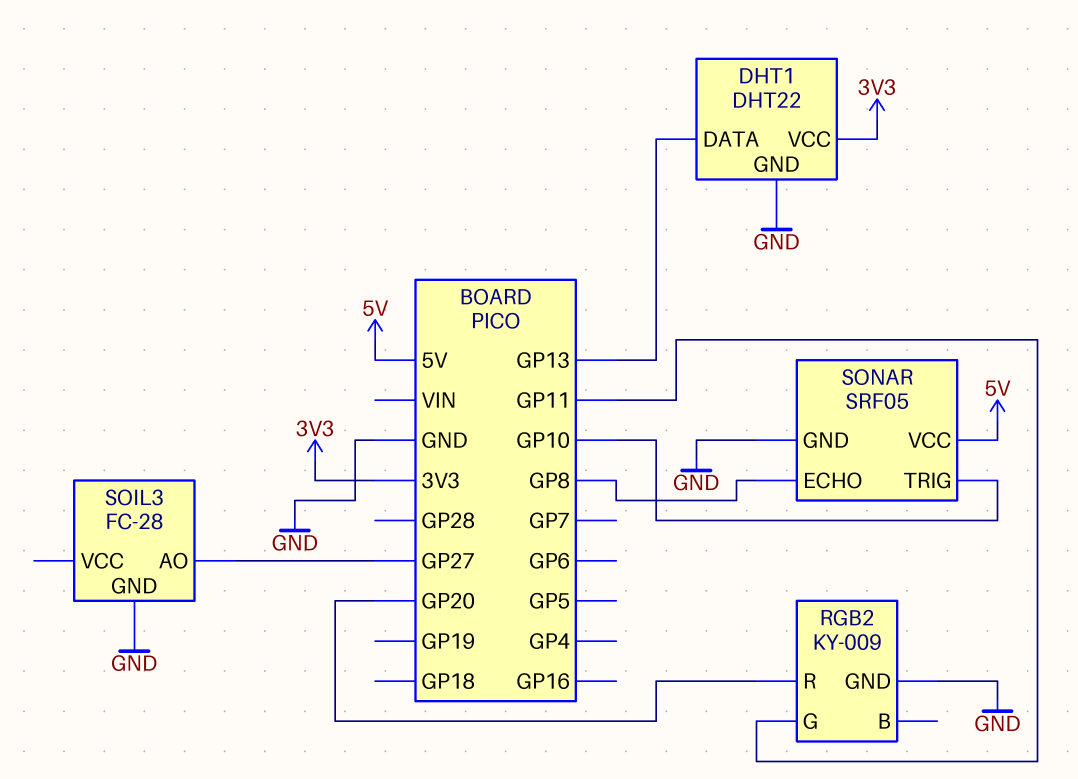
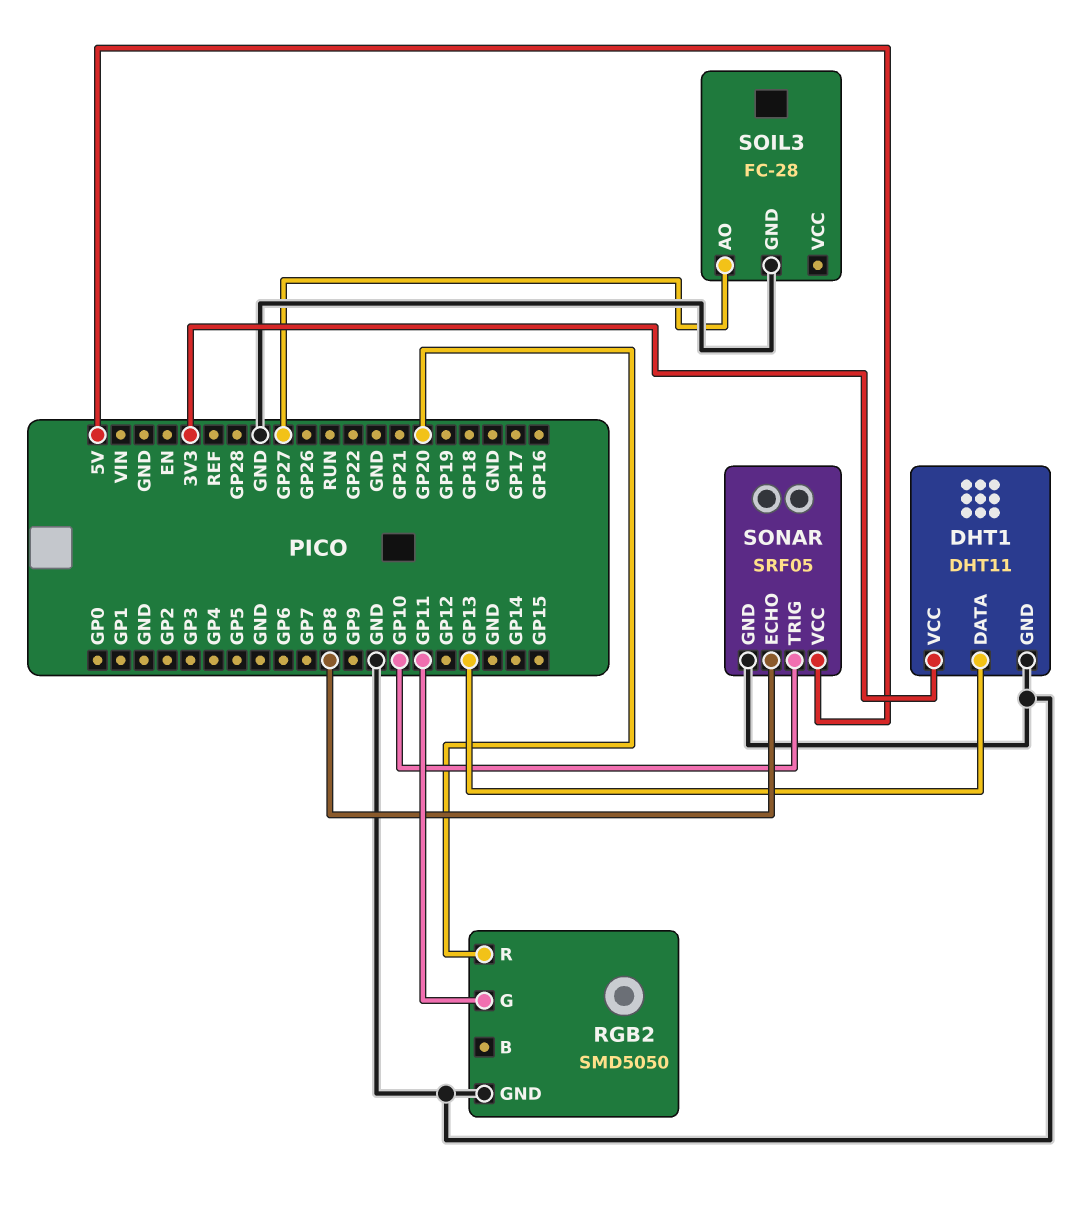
DHT1: DHT22 -> DHT11
RGB2: KY-009 -> SMD5050

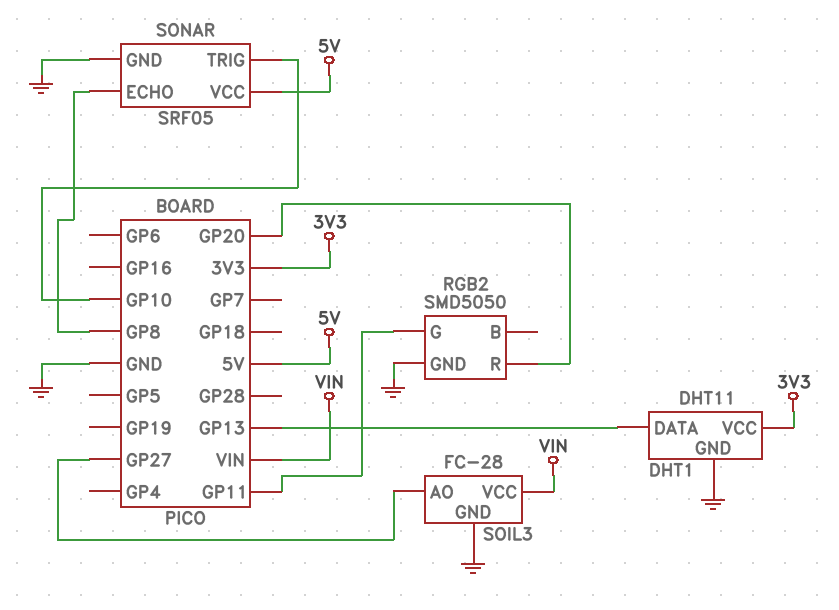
SOIL3 pin VCC: none -> VIN

